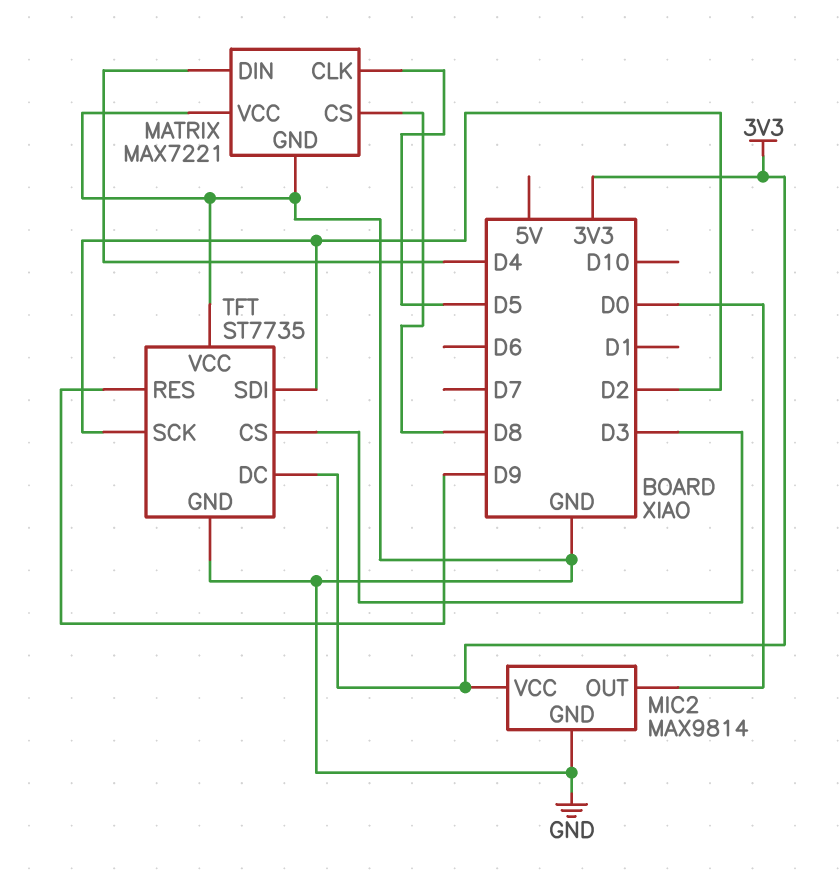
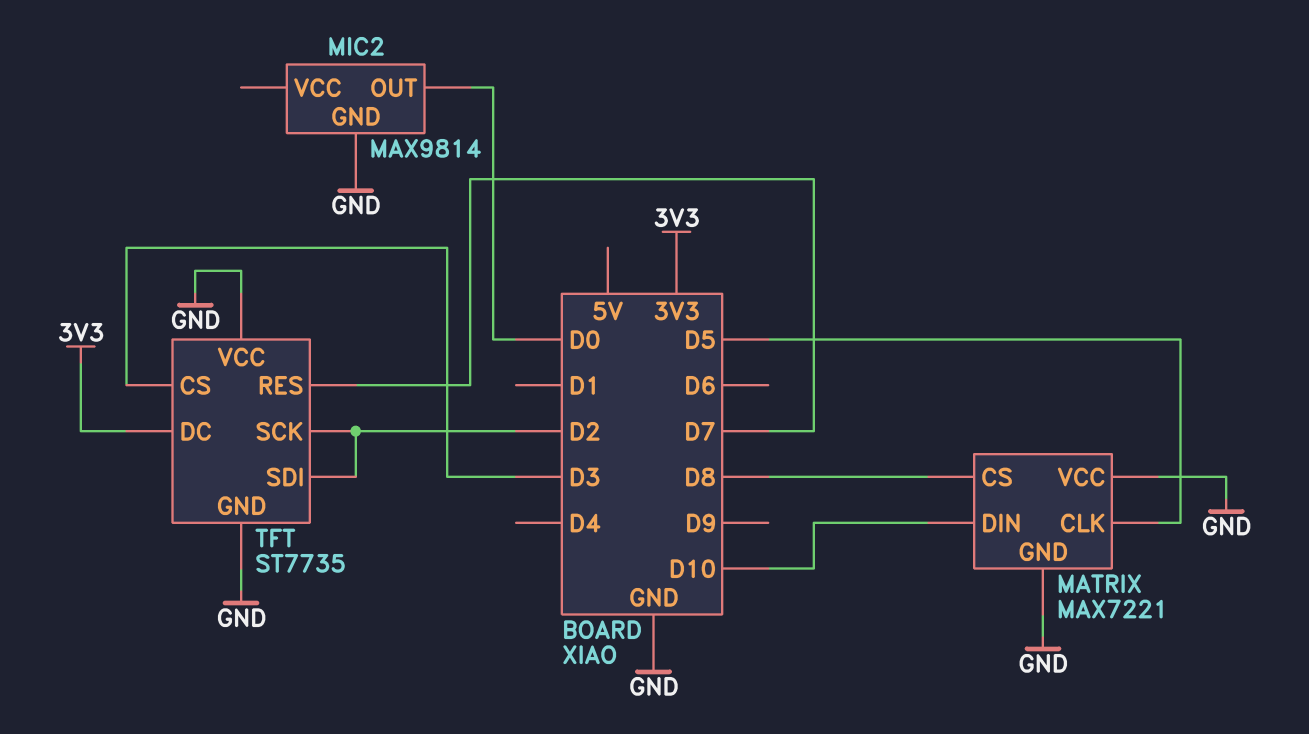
MATRIX pin DIN: D4 -> D10
MIC2 pin VCC: 3V3 -> none
TFT pin RES: D9 -> D7

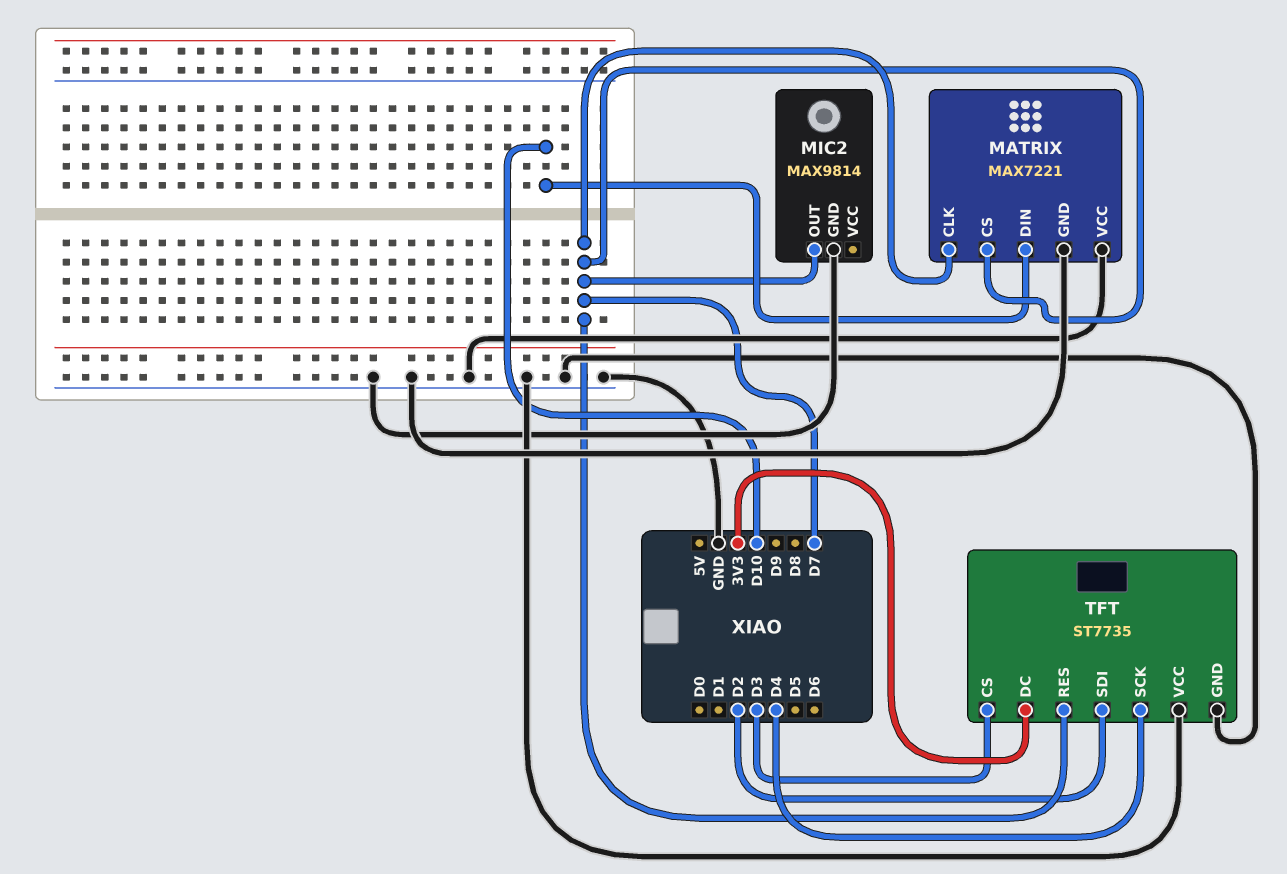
MATRIX pin CLK: D5 -> D7
MATRIX pin CS: D8 -> D7
MIC2 pin OUT: D0 -> D7
TFT pin SCK: D2 -> D4

